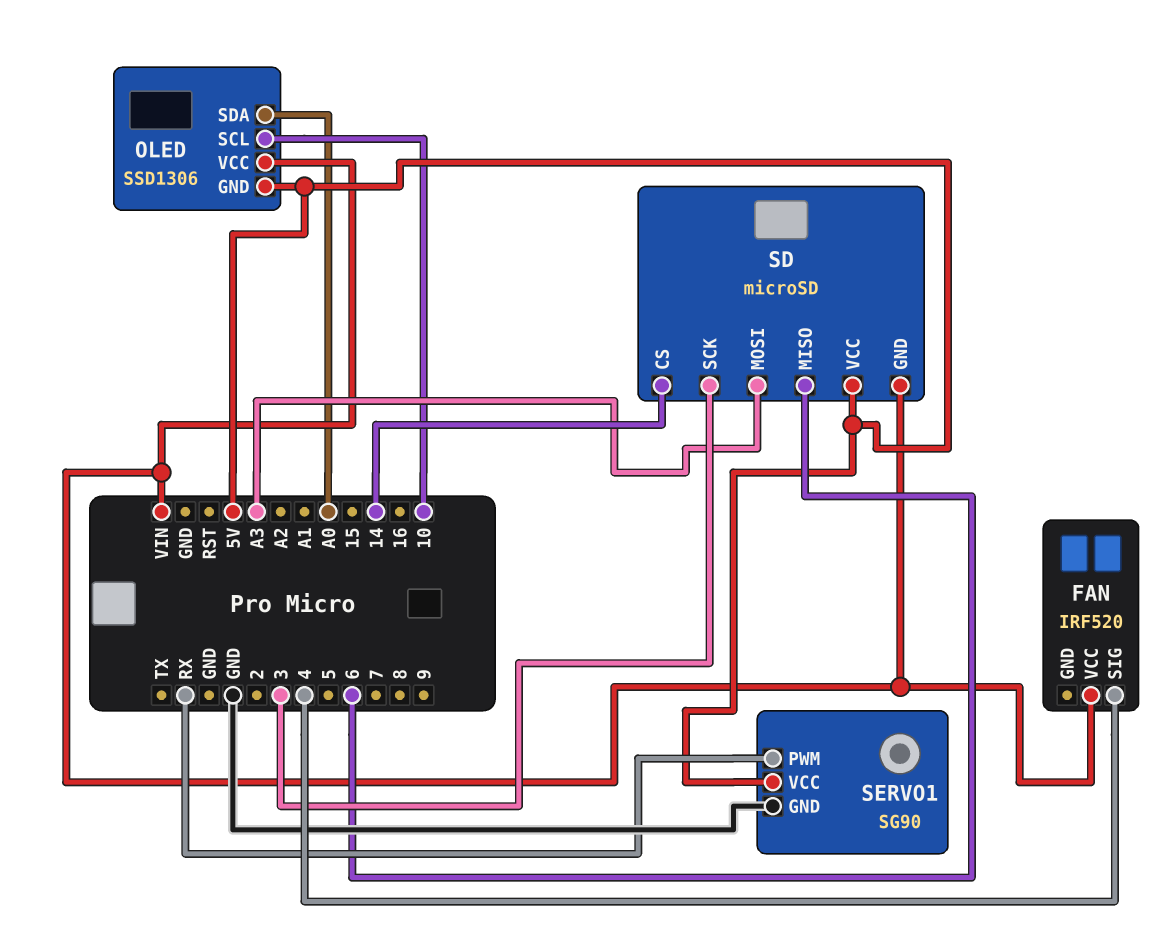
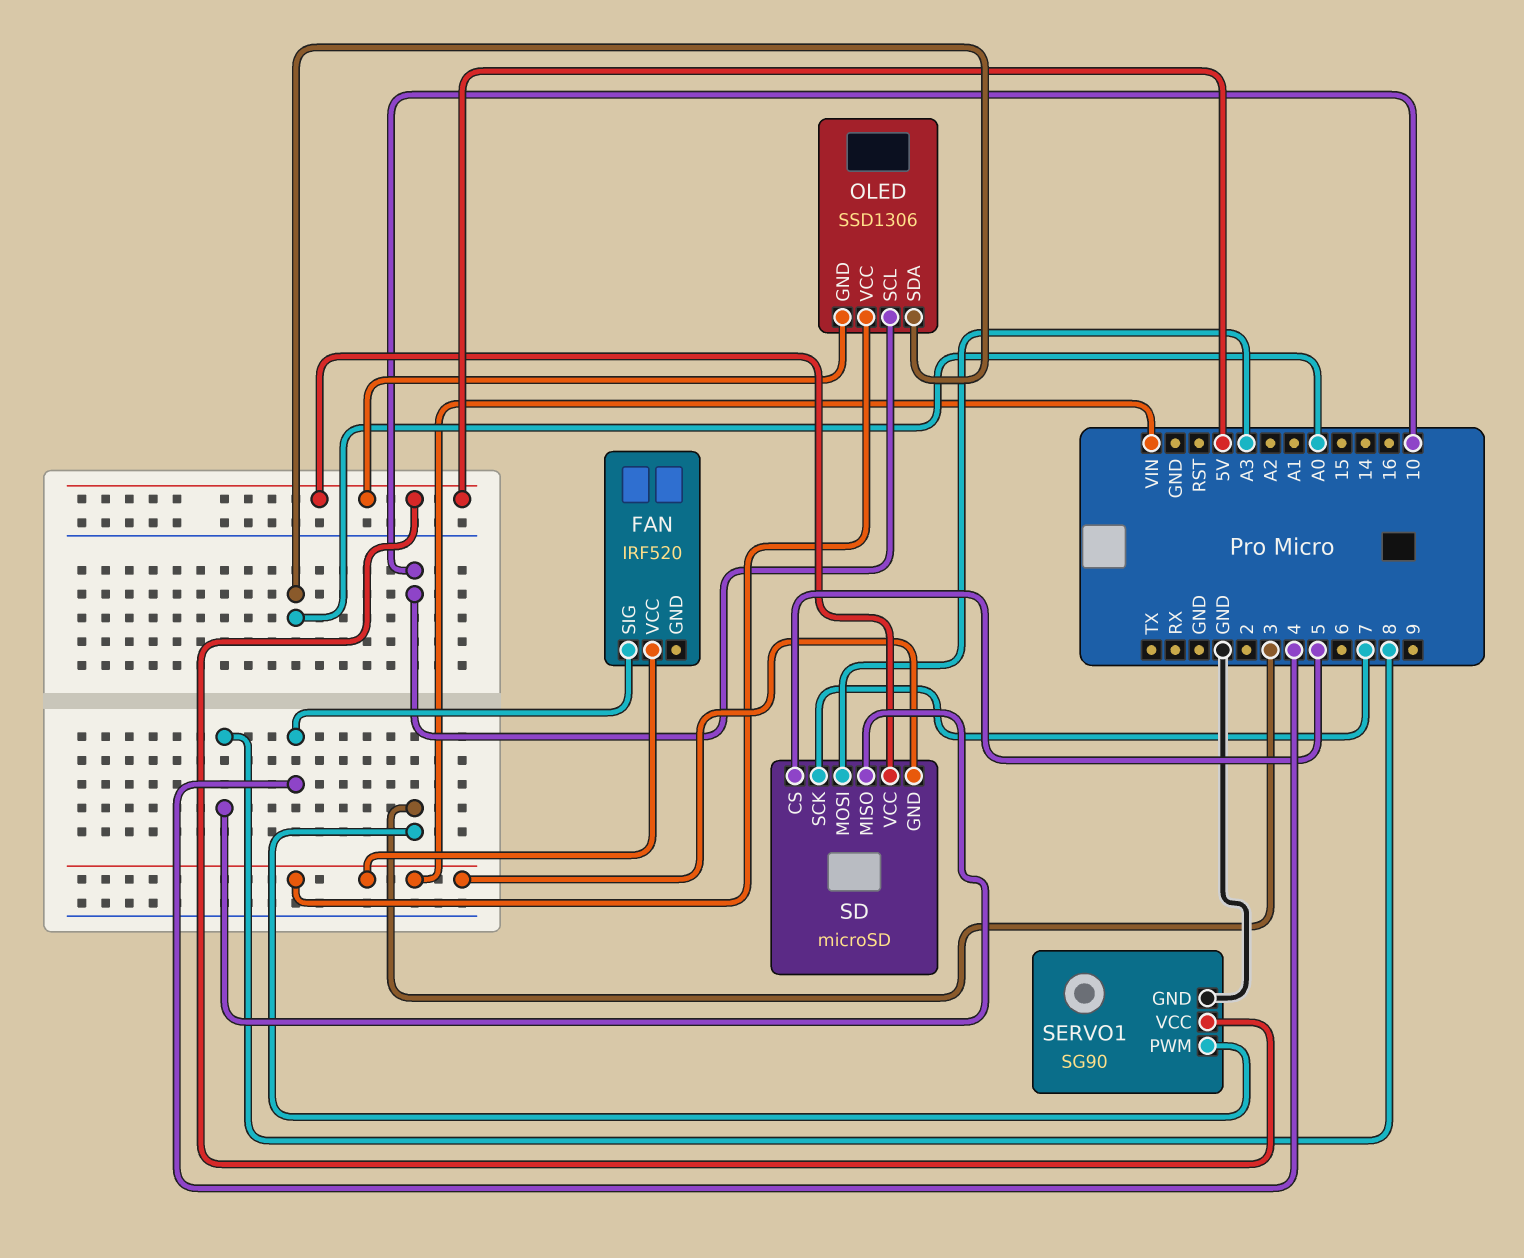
SD pin CS: 14 -> 5
SD pin MISO: 6 -> 8
SD pin SCK: 3 -> 7
SERVO1 pin PWM: RX -> 3

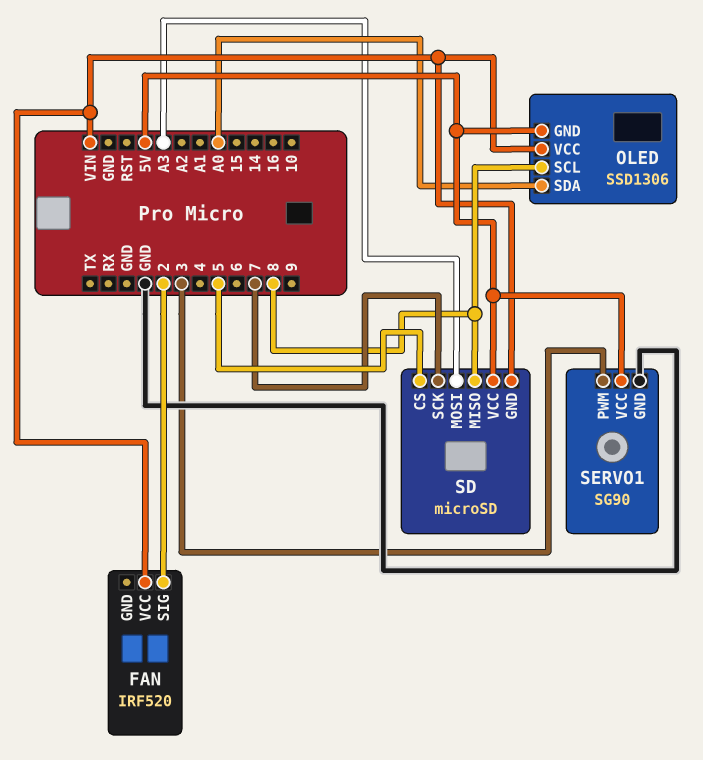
FAN pin SIG: 4 -> 2
OLED pin SCL: 10 -> 8

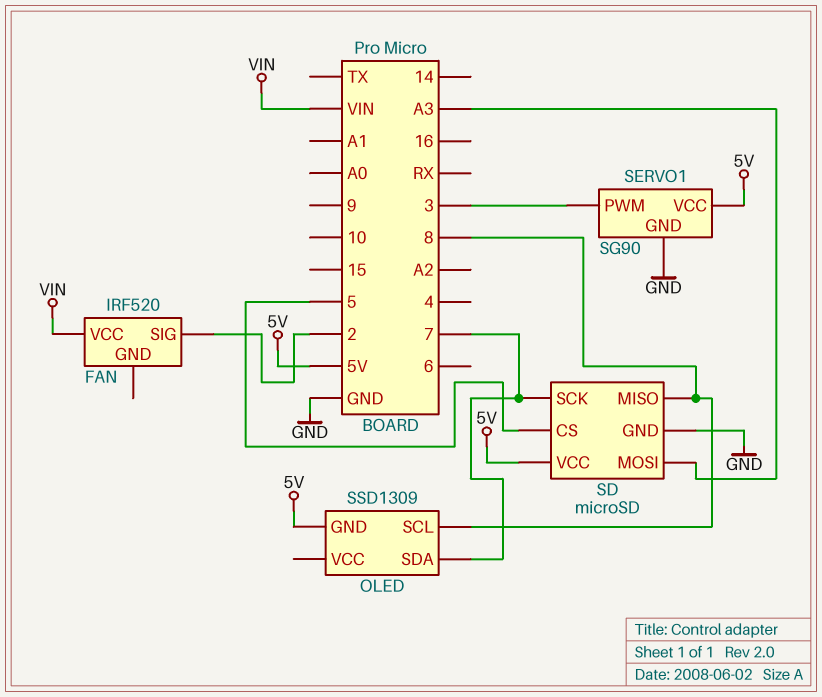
OLED: SSD1306 -> SSD1309
OLED pin SDA: A0 -> 7
OLED pin VCC: VIN -> none
SD pin GND: VIN -> GND

